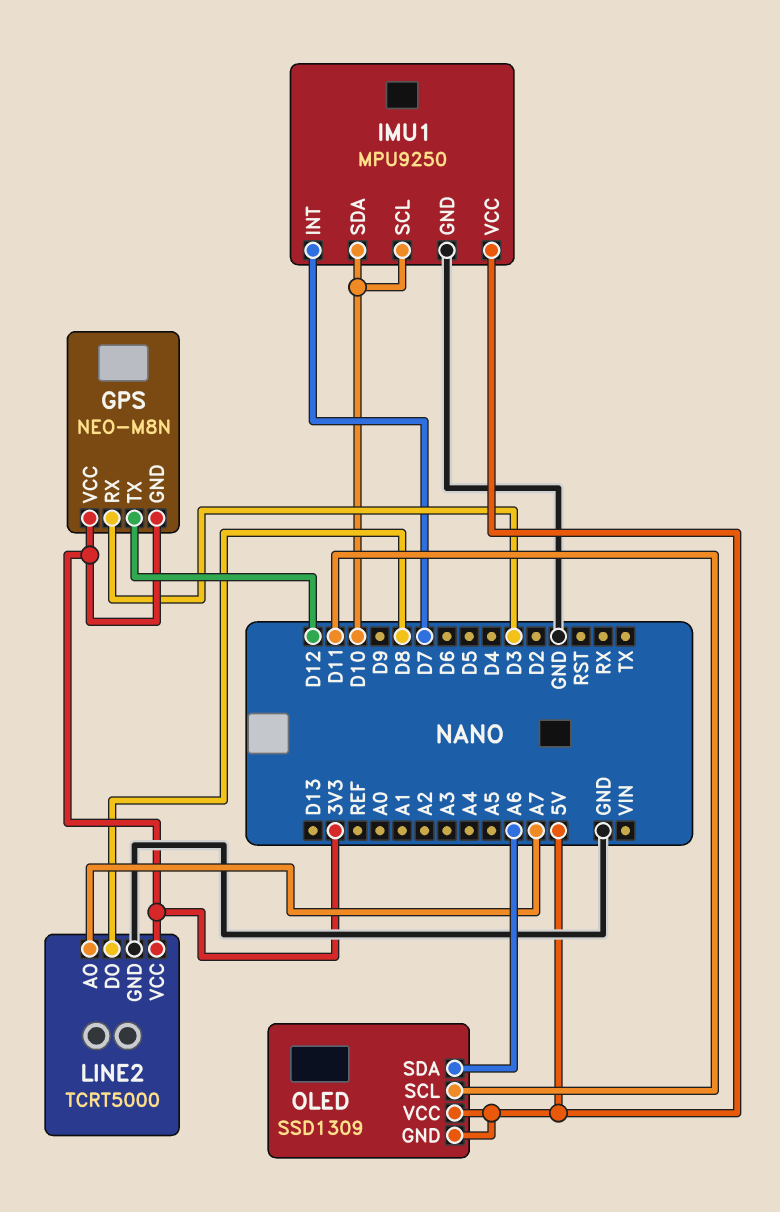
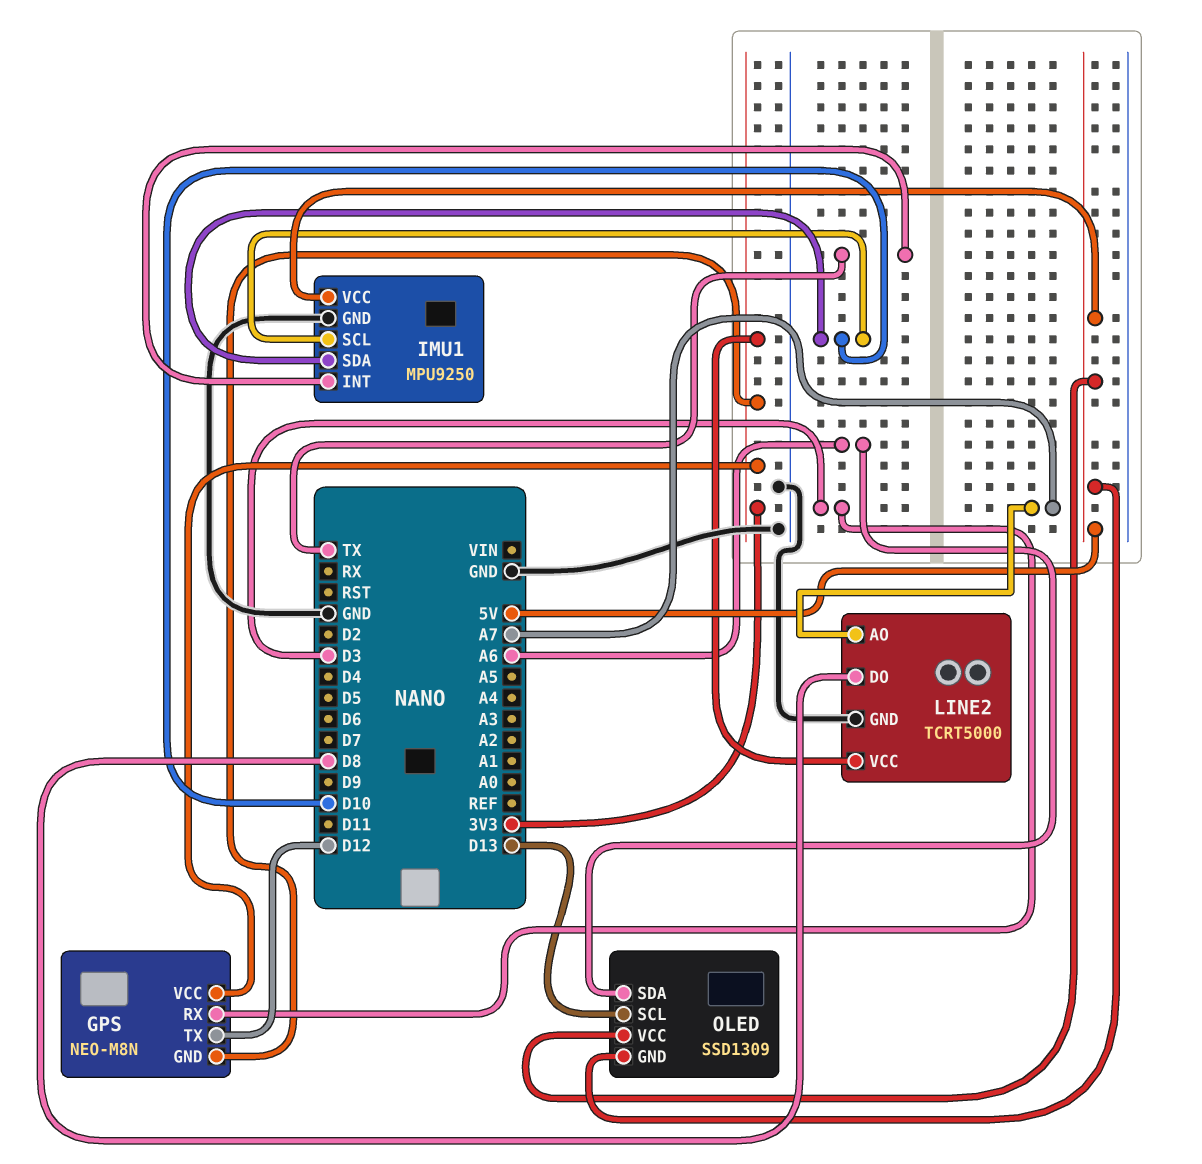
IMU1 pin INT: D7 -> TX
OLED pin SCL: D11 -> D13

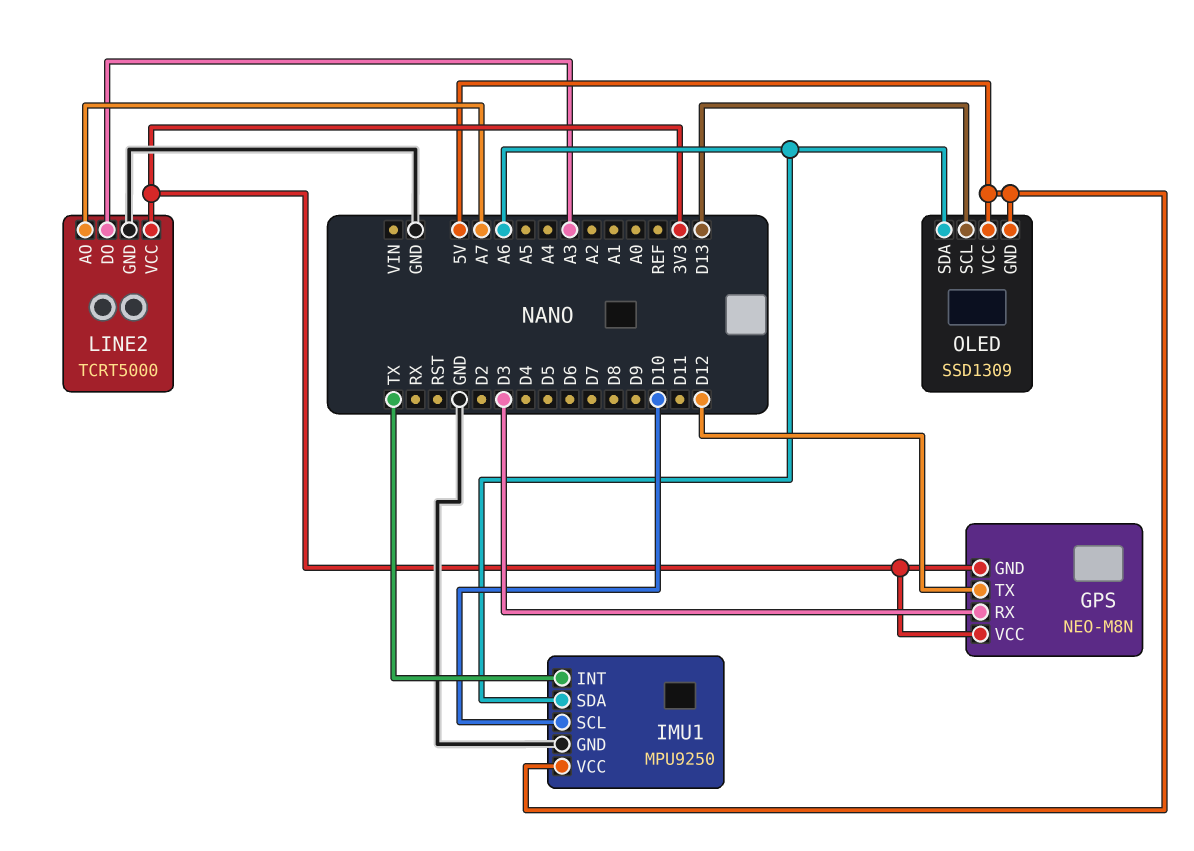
IMU1 pin SDA: D10 -> A6
LINE2 pin DO: D8 -> A3

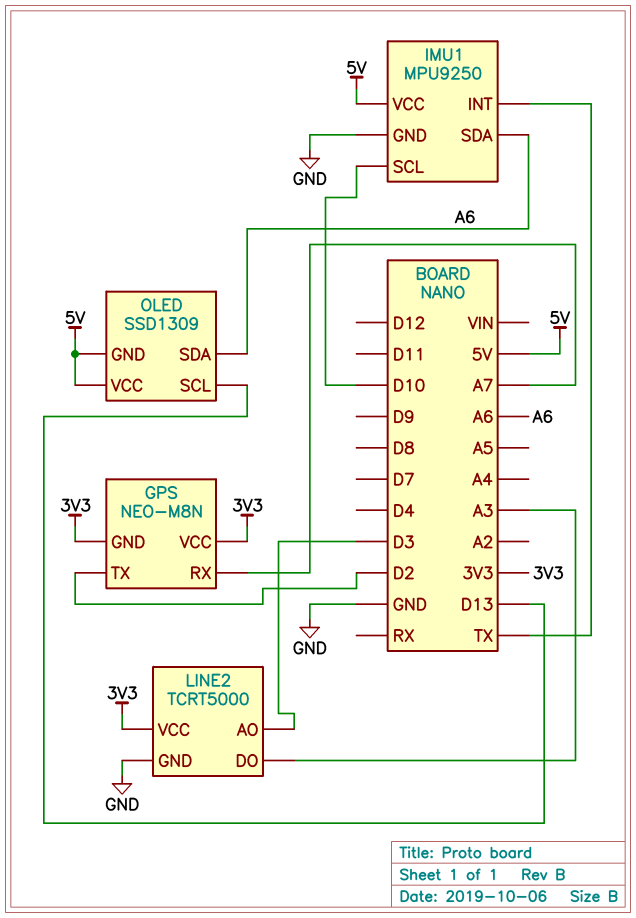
GPS pin RX: D3 -> A7
GPS pin TX: D12 -> D2
LINE2 pin AO: A7 -> D3

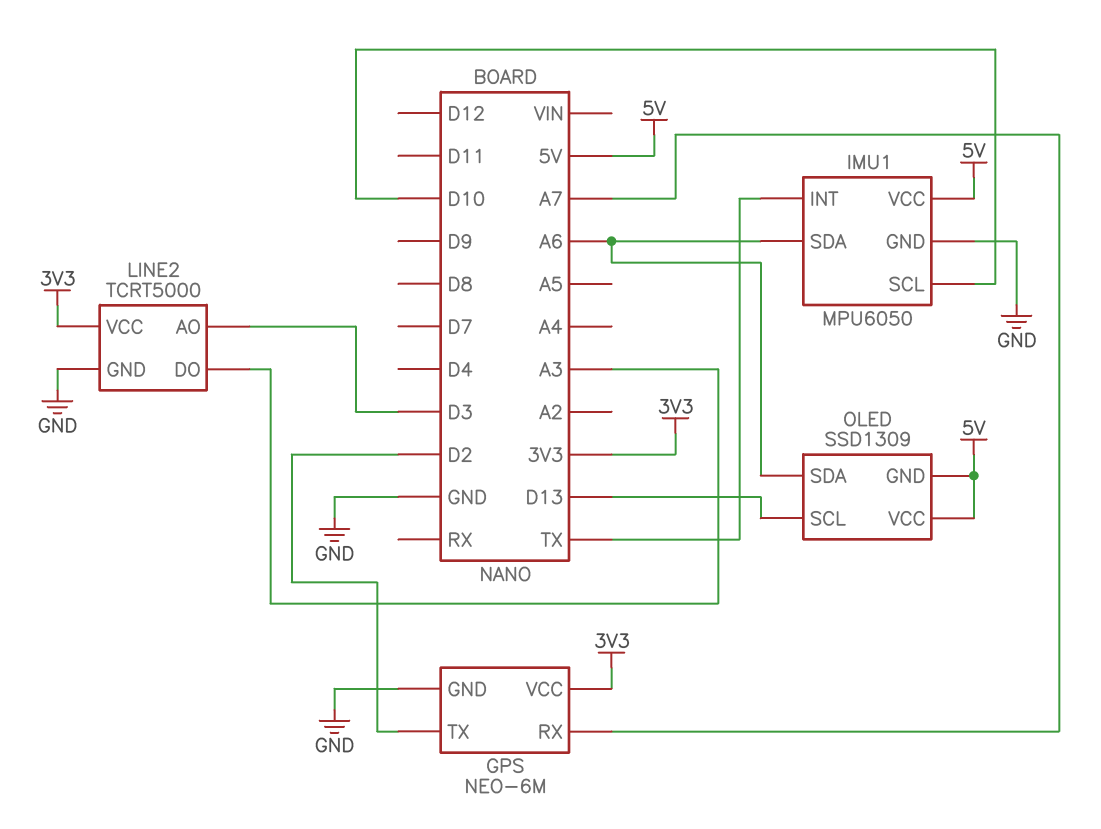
GPS: NEO-M8N -> NEO-6M
GPS pin GND: 3V3 -> GND
IMU1: MPU9250 -> MPU6050

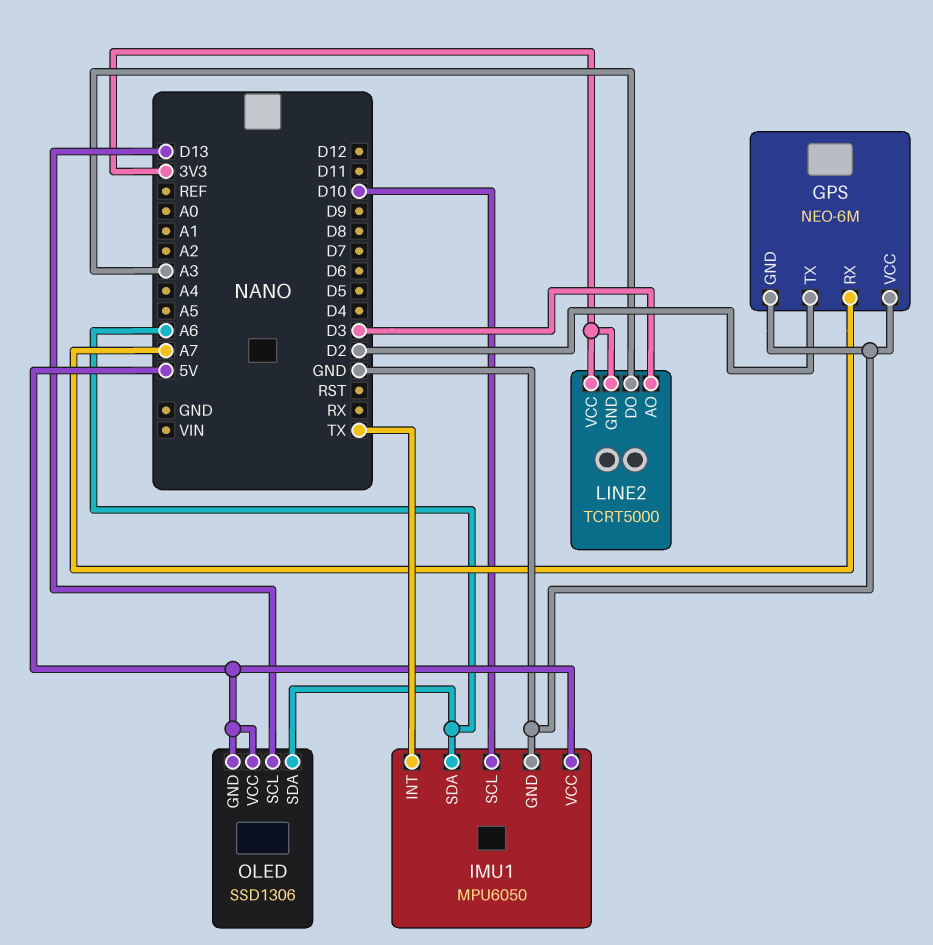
GPS pin VCC: 3V3 -> GND
LINE2 pin GND: GND -> 3V3
OLED: SSD1309 -> SSD1306

